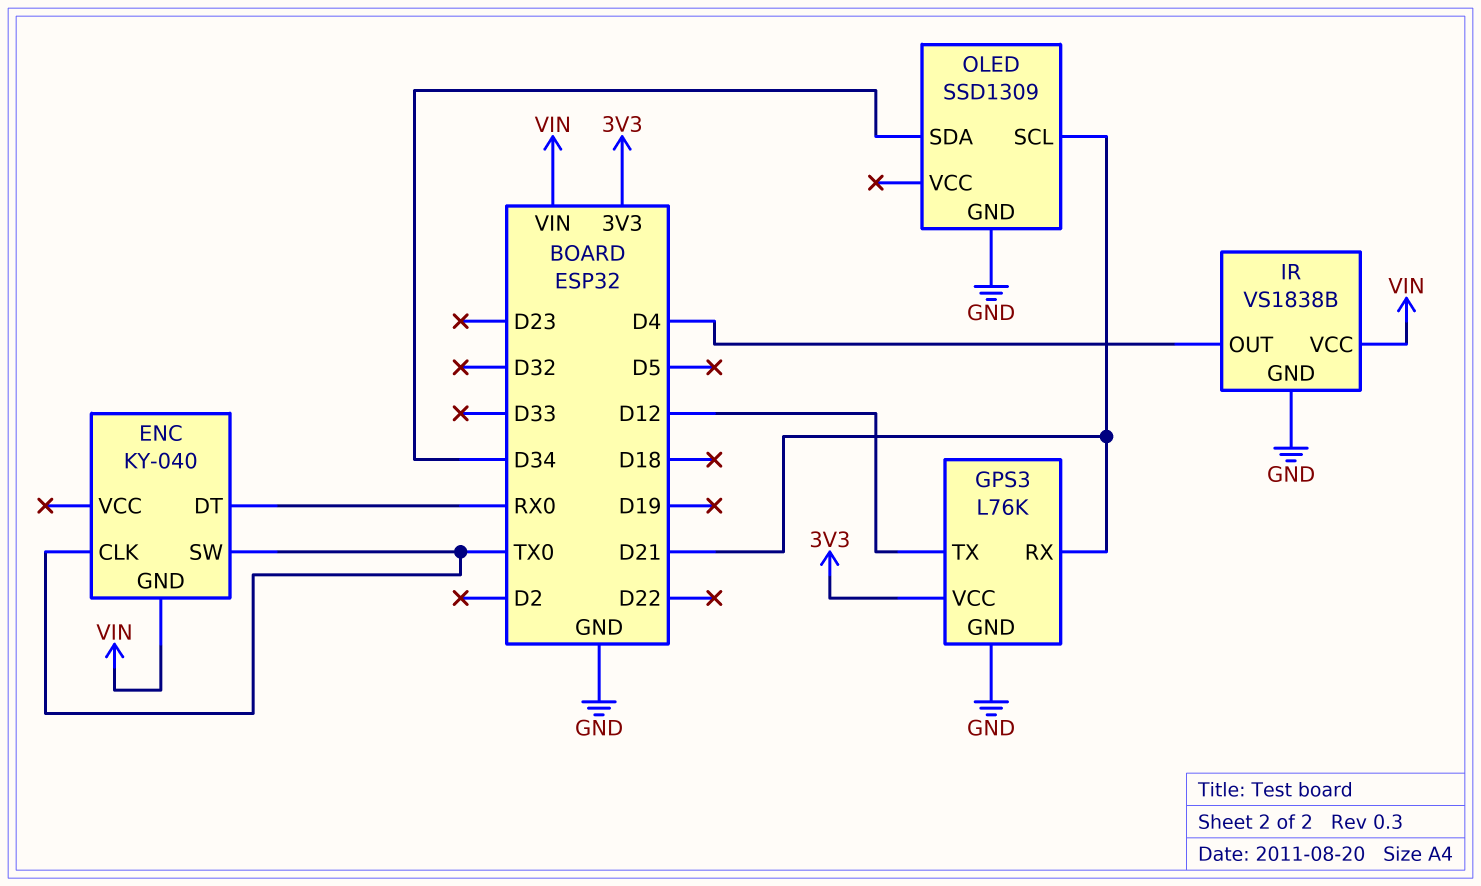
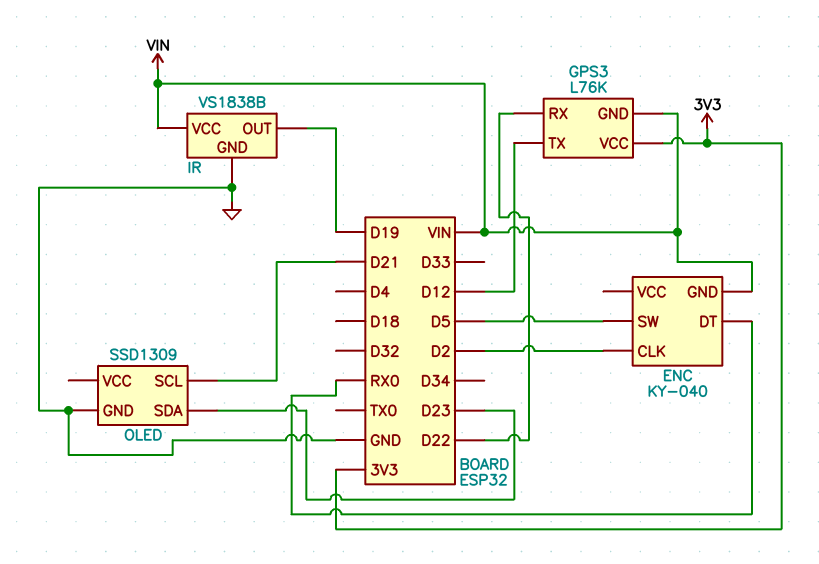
ENC pin CLK: TX0 -> D2
ENC pin SW: TX0 -> D5
GPS3 pin GND: GND -> VIN
GPS3 pin RX: D21 -> D22
IR pin OUT: D4 -> D19
OLED pin SDA: D34 -> D23

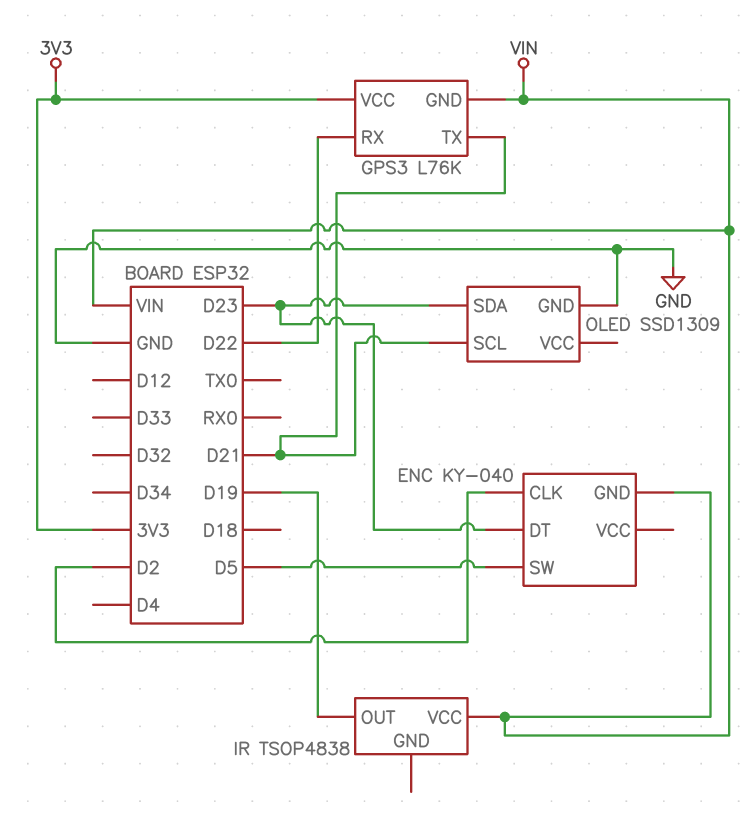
ENC pin DT: RX0 -> D23
GPS3 pin TX: D12 -> D21
IR: VS1838B -> TSOP4838
IR pin GND: GND -> none

